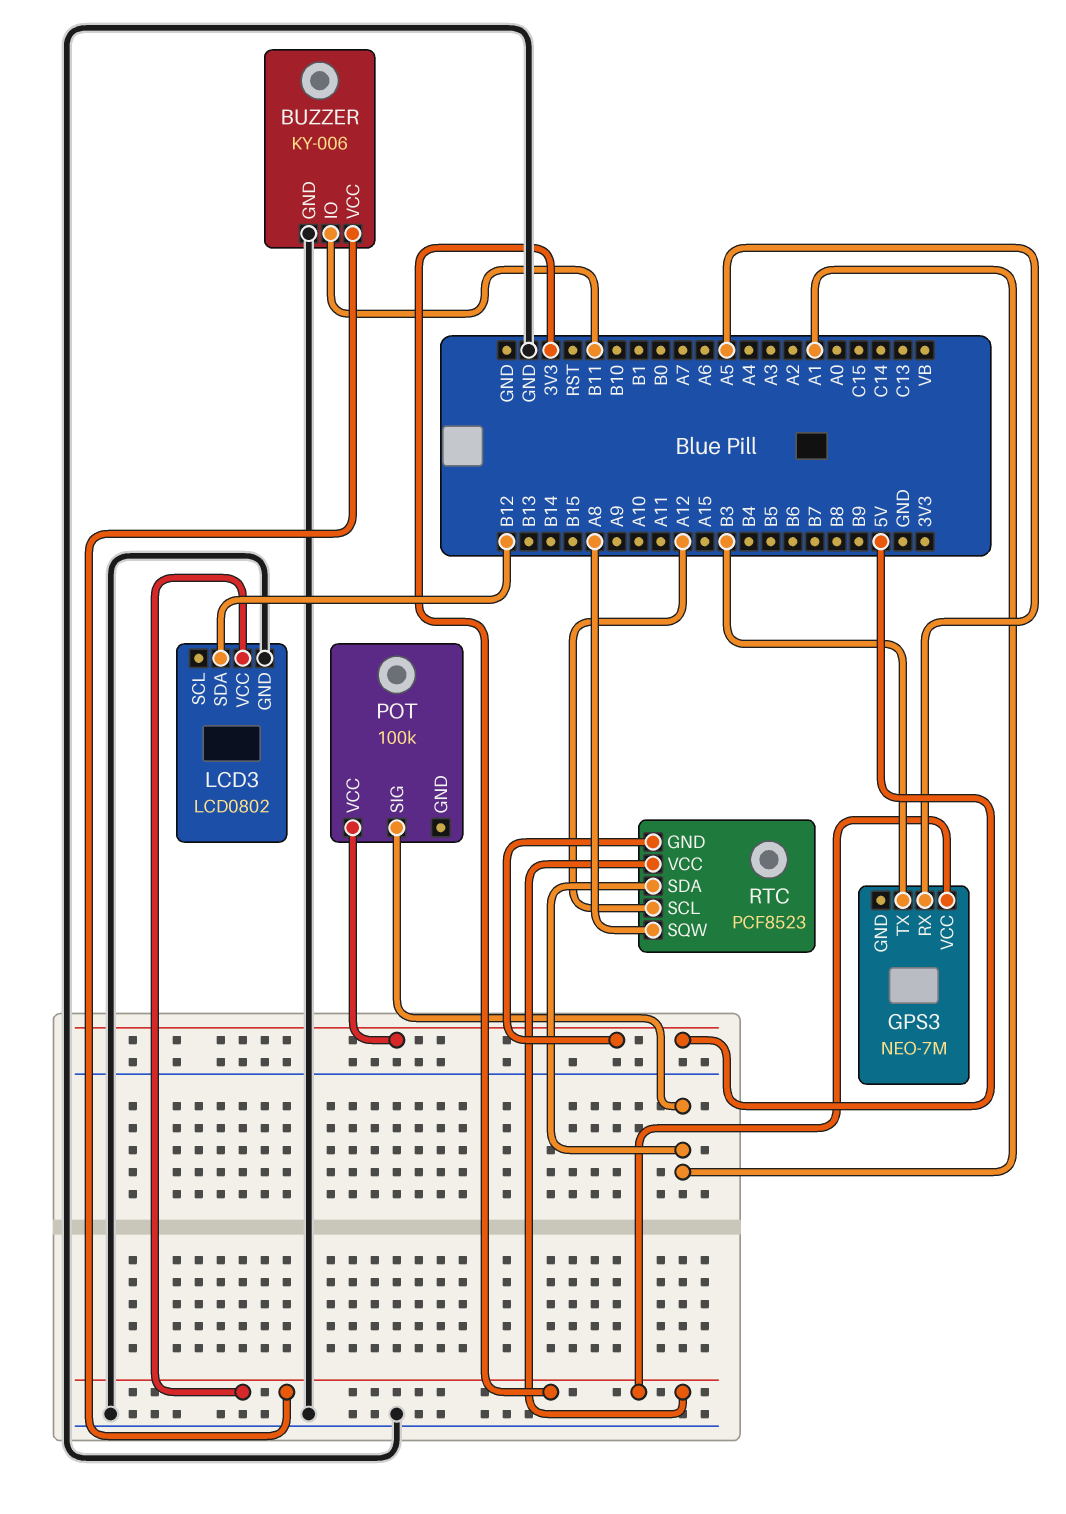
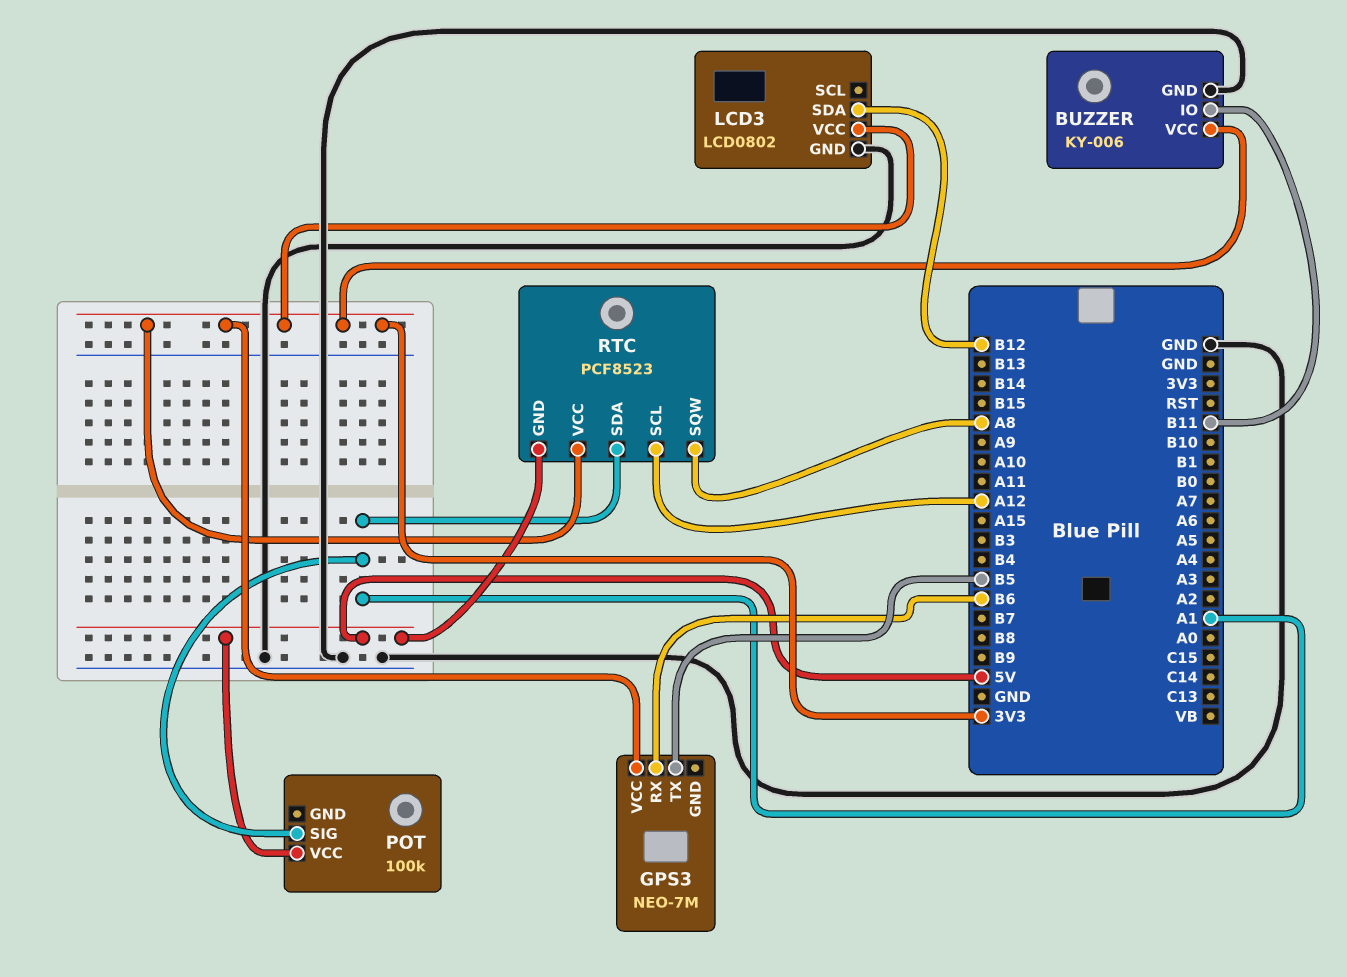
GPS3 pin RX: A5 -> B6
GPS3 pin TX: B3 -> B5

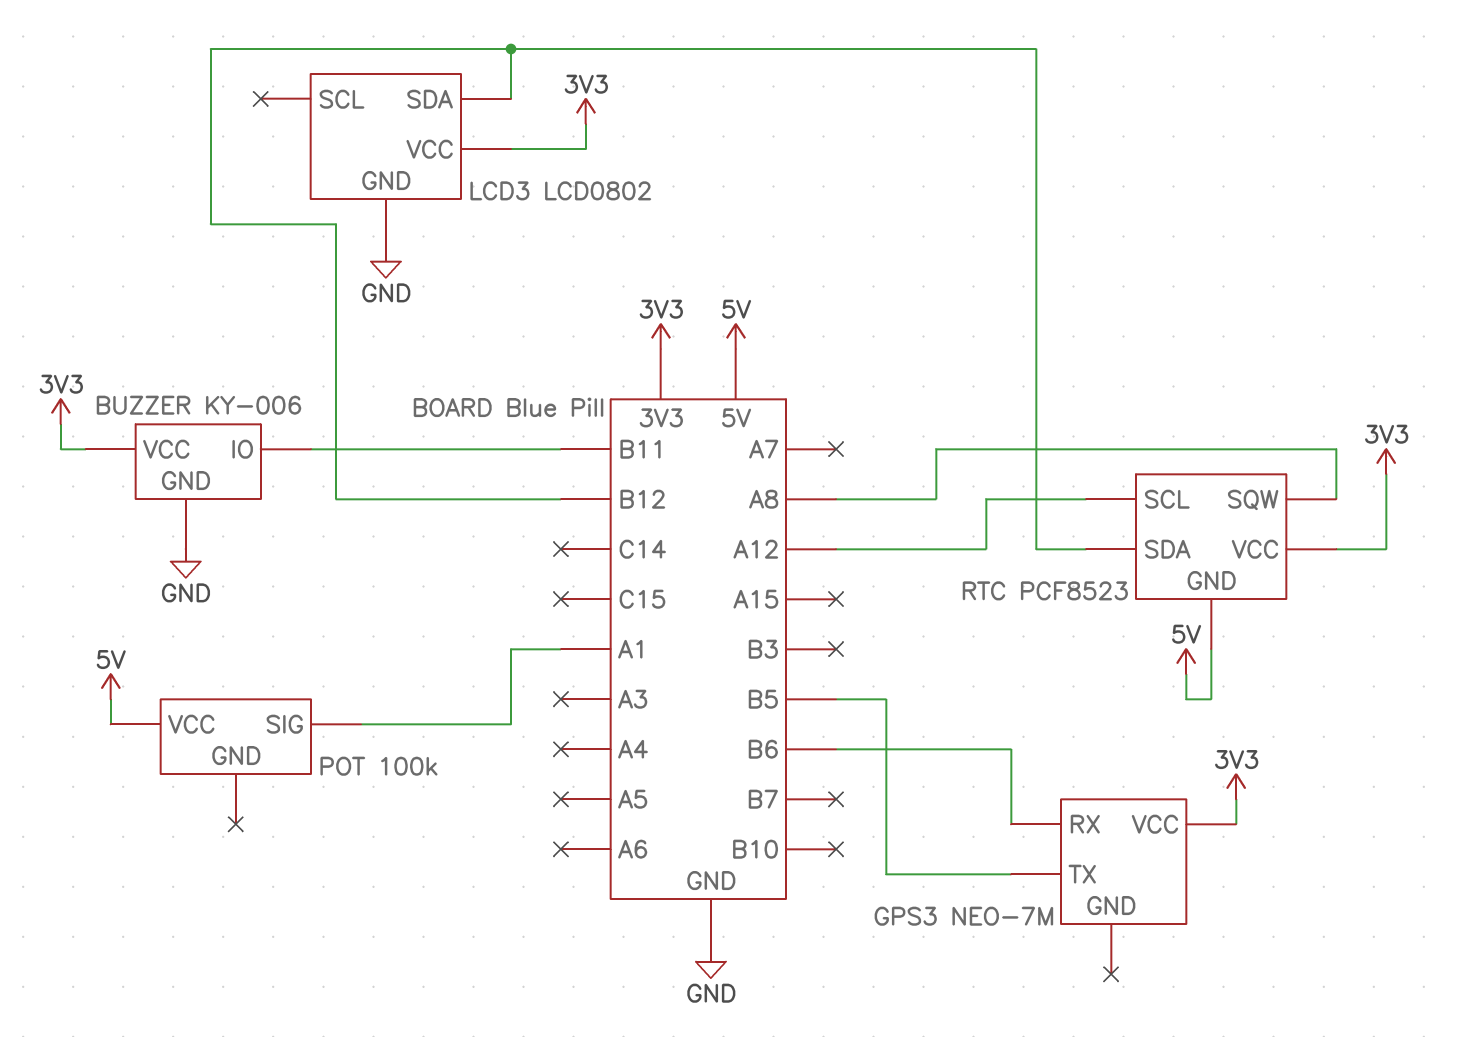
RTC pin SDA: A1 -> B12

